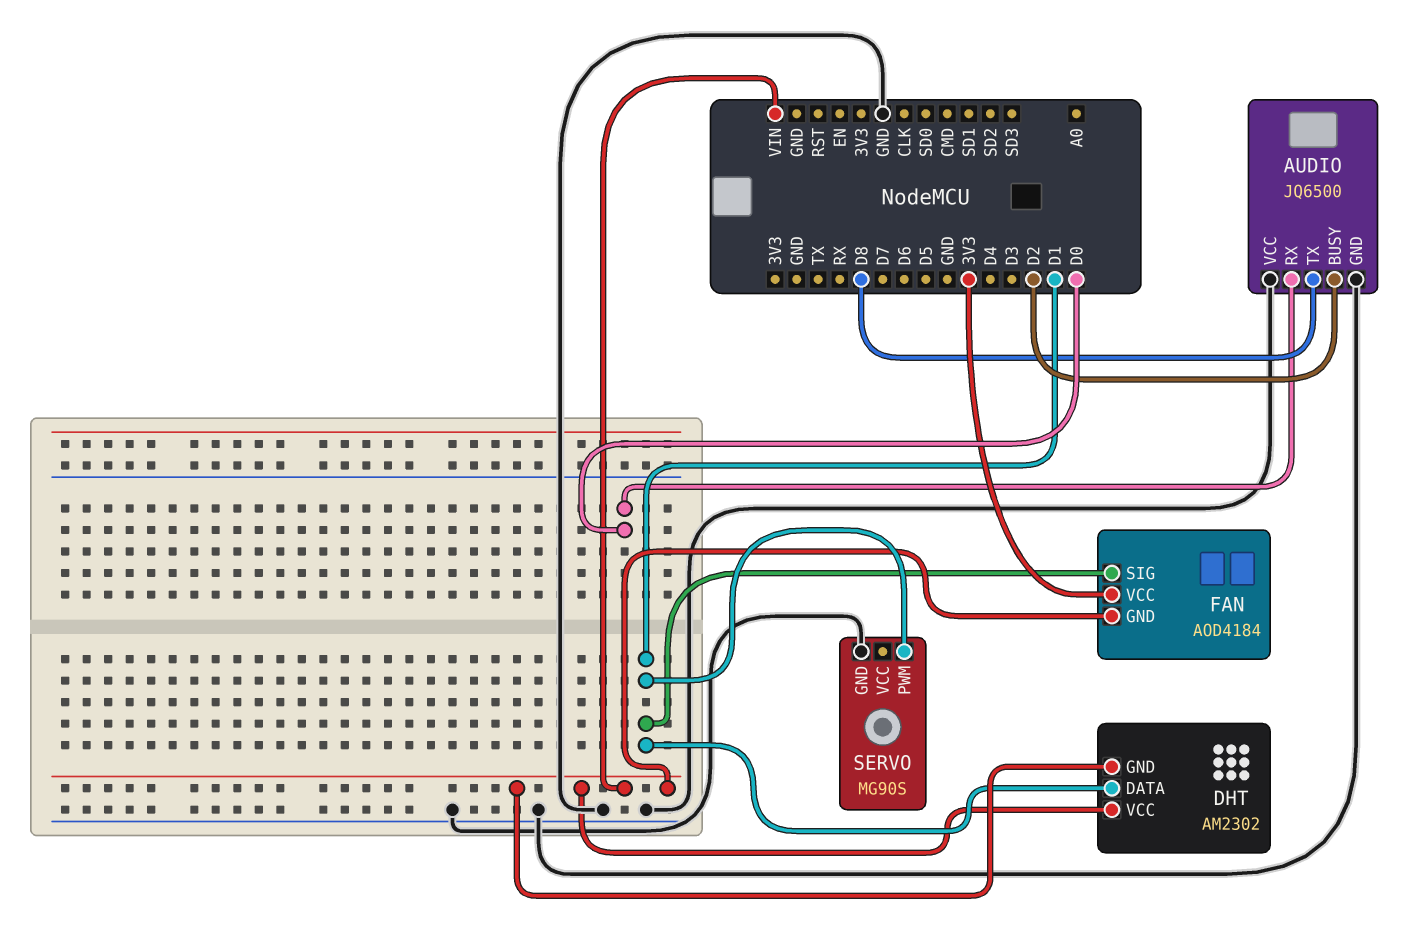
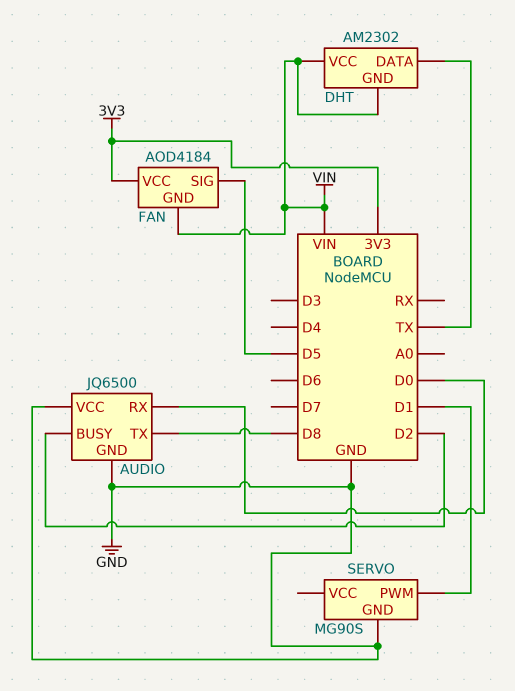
DHT pin DATA: D1 -> TX
FAN pin SIG: D1 -> D5

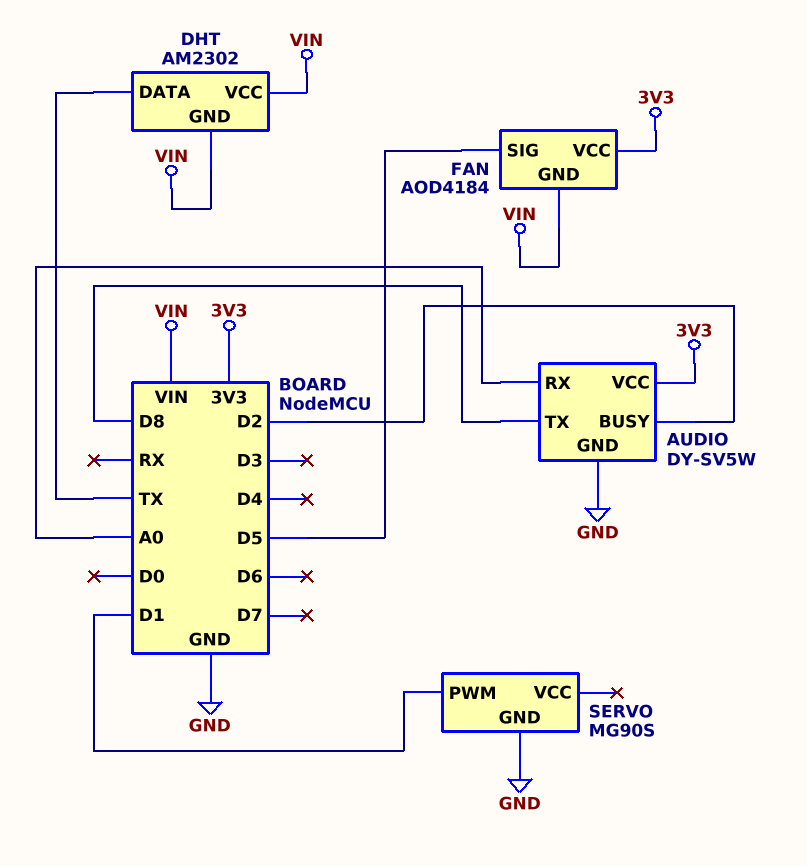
AUDIO: JQ6500 -> DY-SV5W
AUDIO pin RX: D0 -> A0
AUDIO pin VCC: GND -> 3V3

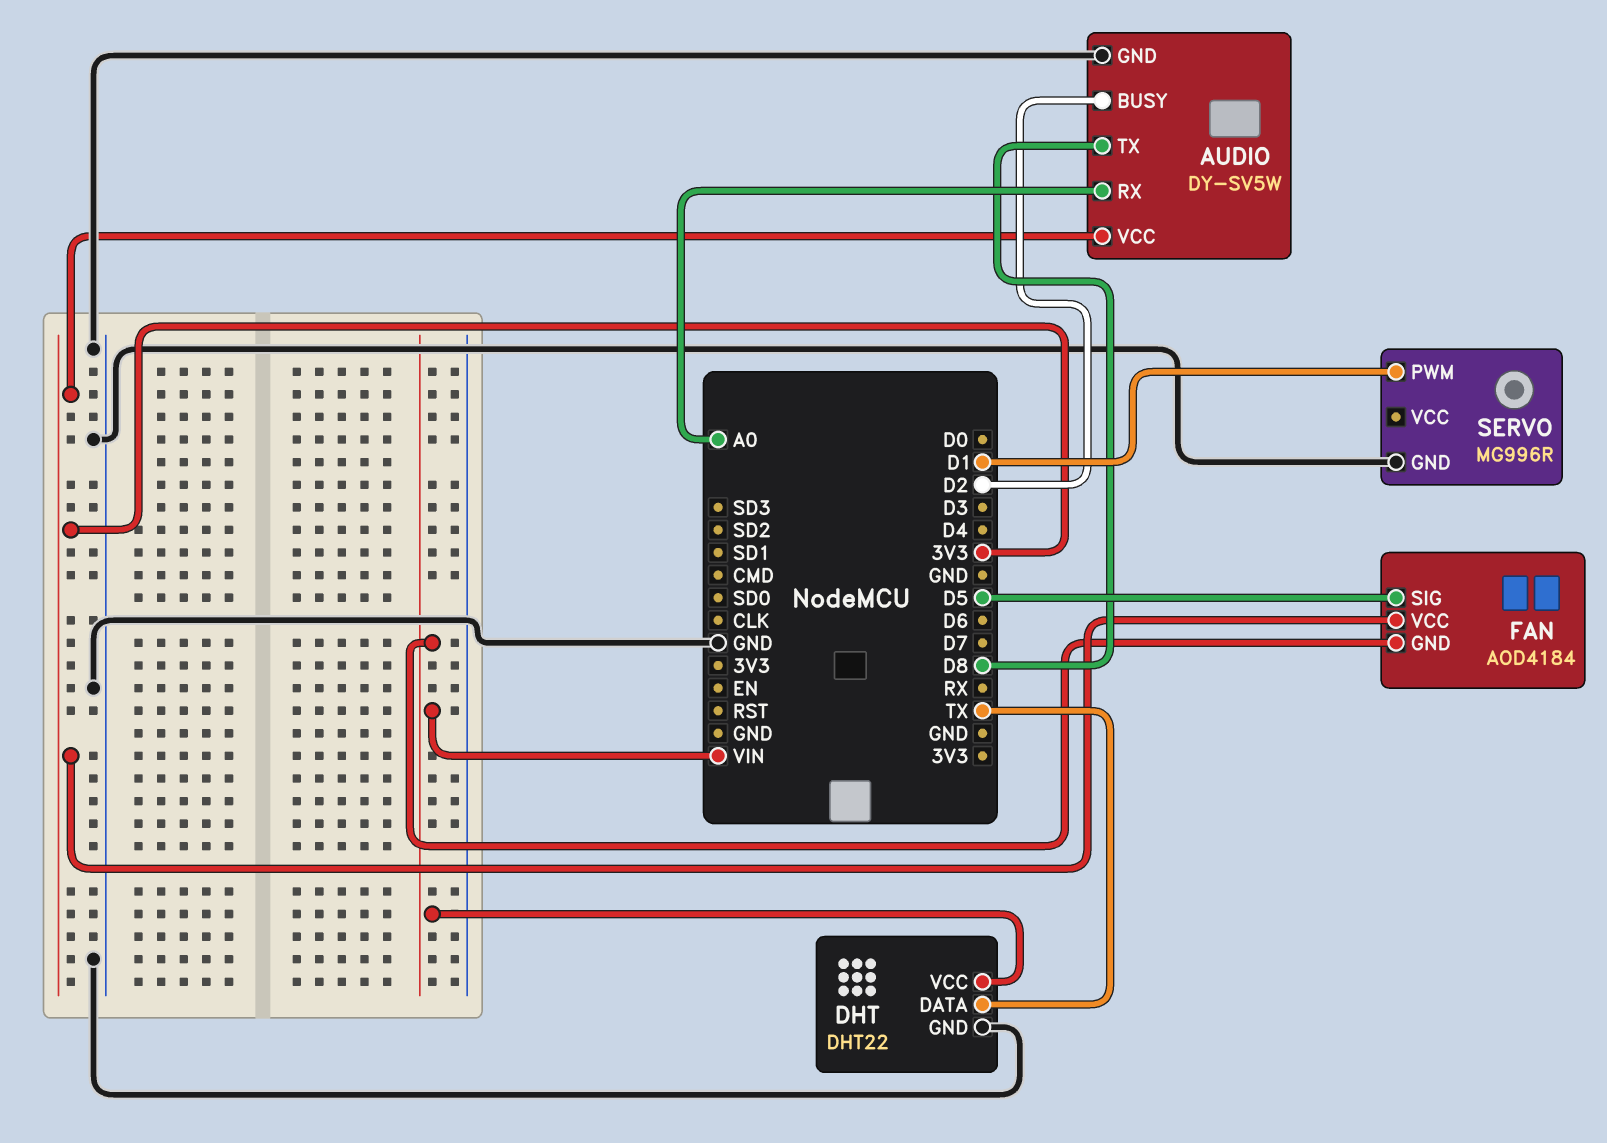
DHT: AM2302 -> DHT22
DHT pin GND: VIN -> GND
SERVO: MG90S -> MG996R

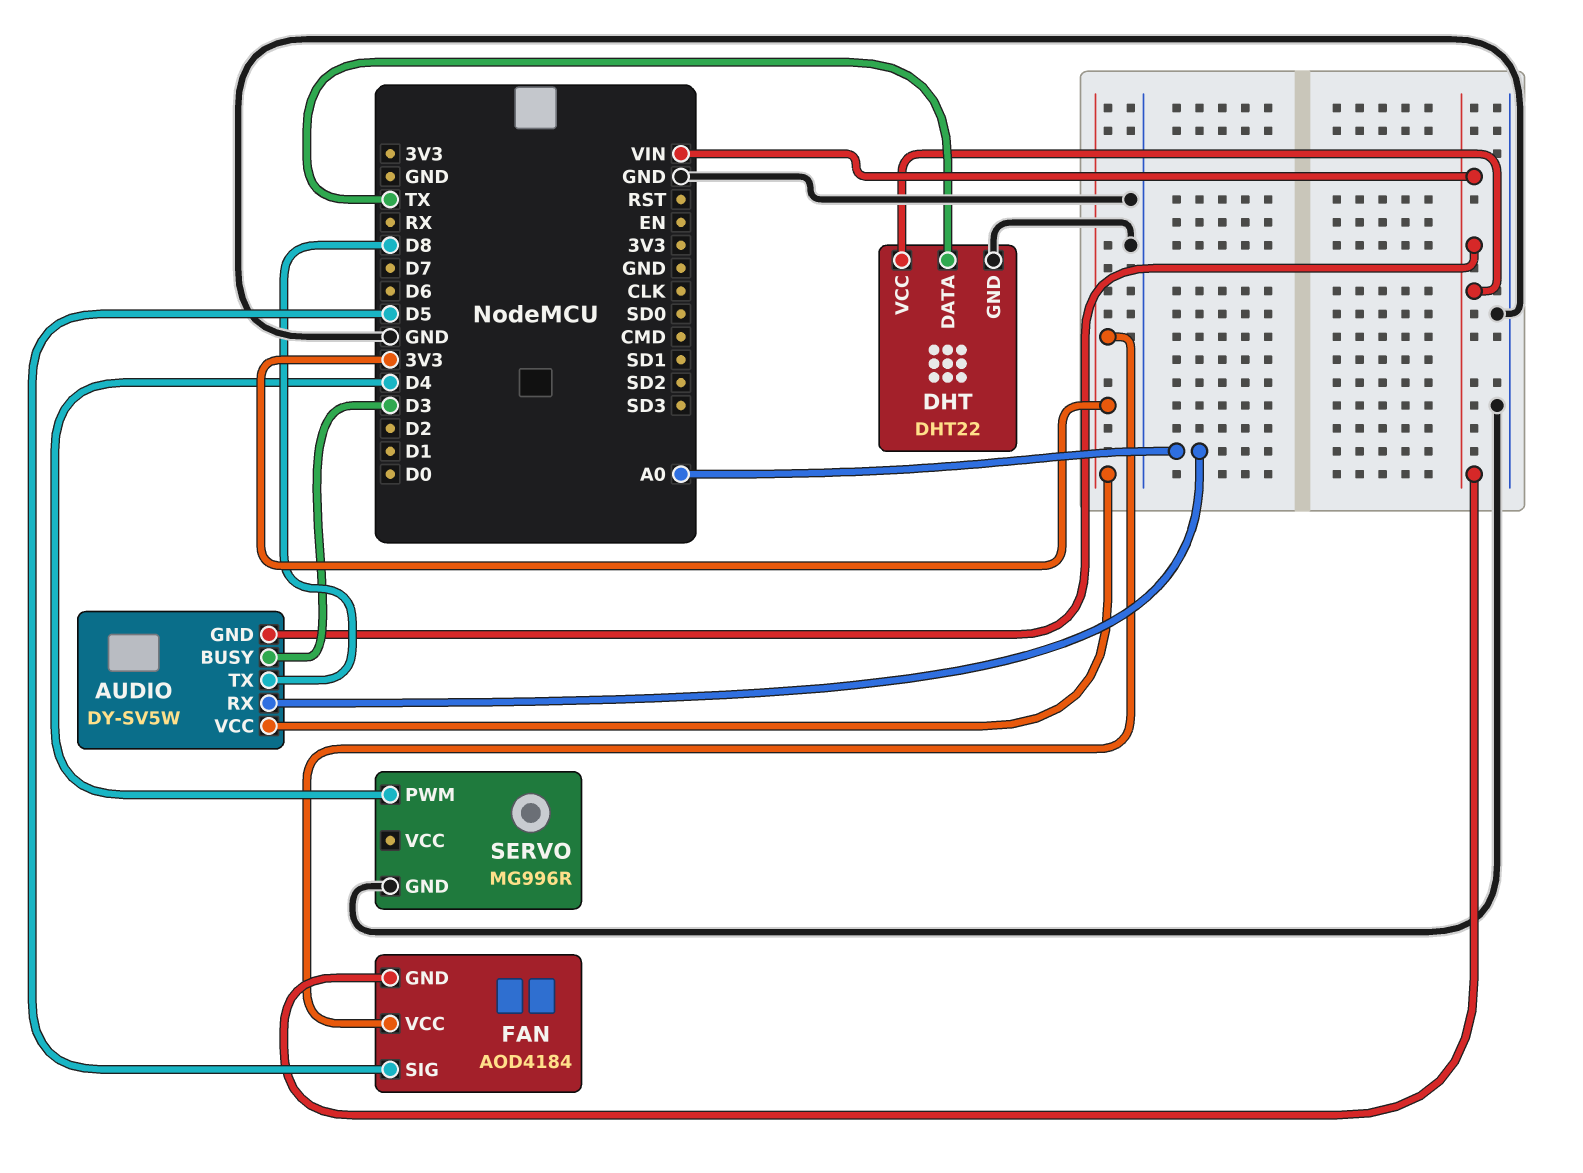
AUDIO pin BUSY: D2 -> D3
AUDIO pin GND: GND -> VIN
SERVO pin PWM: D1 -> D4

